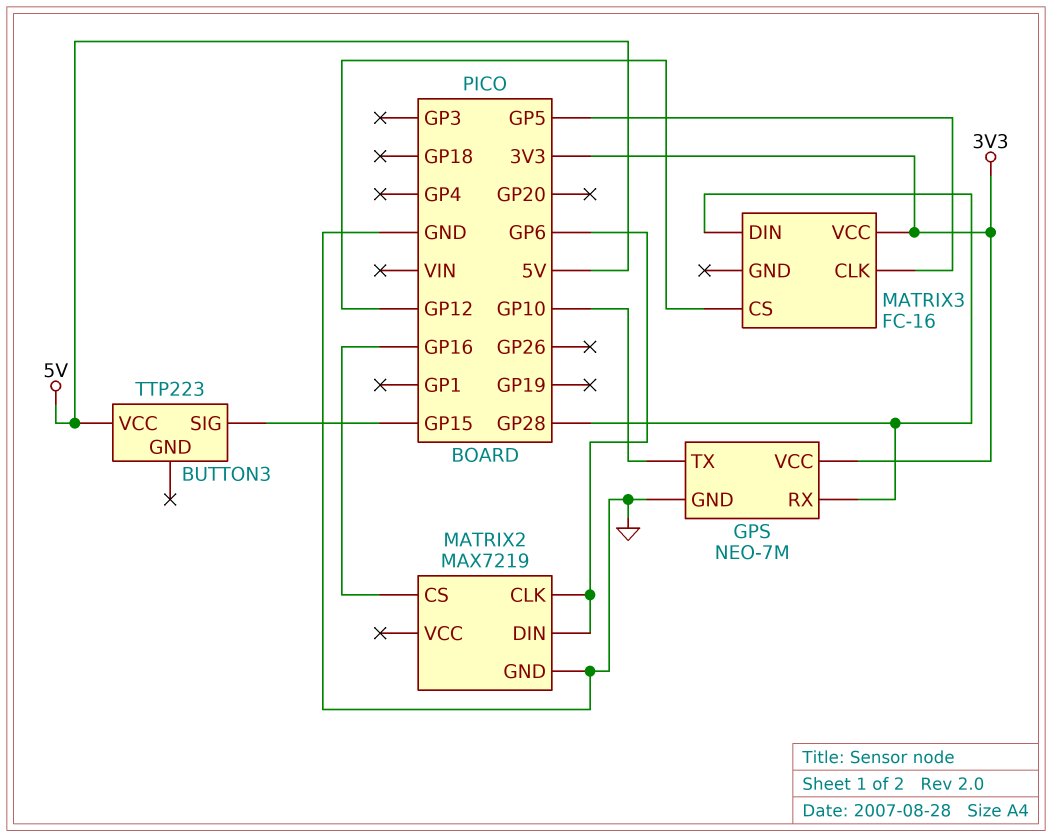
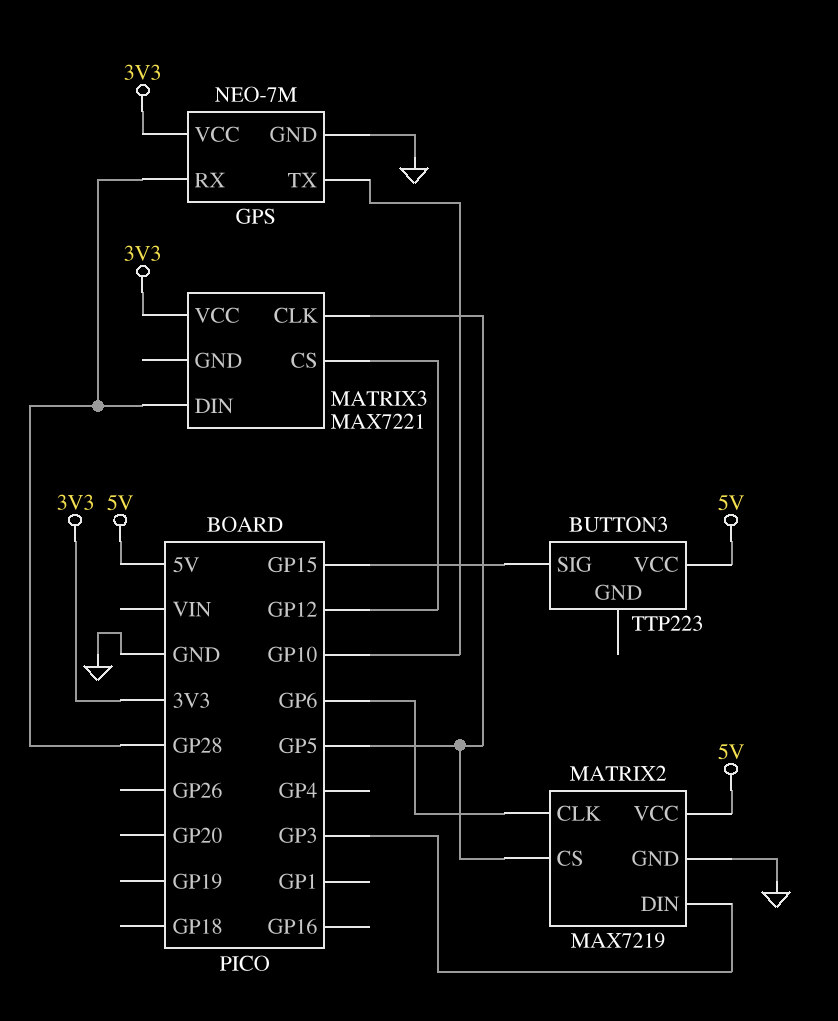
MATRIX2 pin CS: GP16 -> GP5
MATRIX2 pin DIN: GP6 -> GP3
MATRIX2 pin VCC: none -> 5V
MATRIX3: FC-16 -> MAX7221

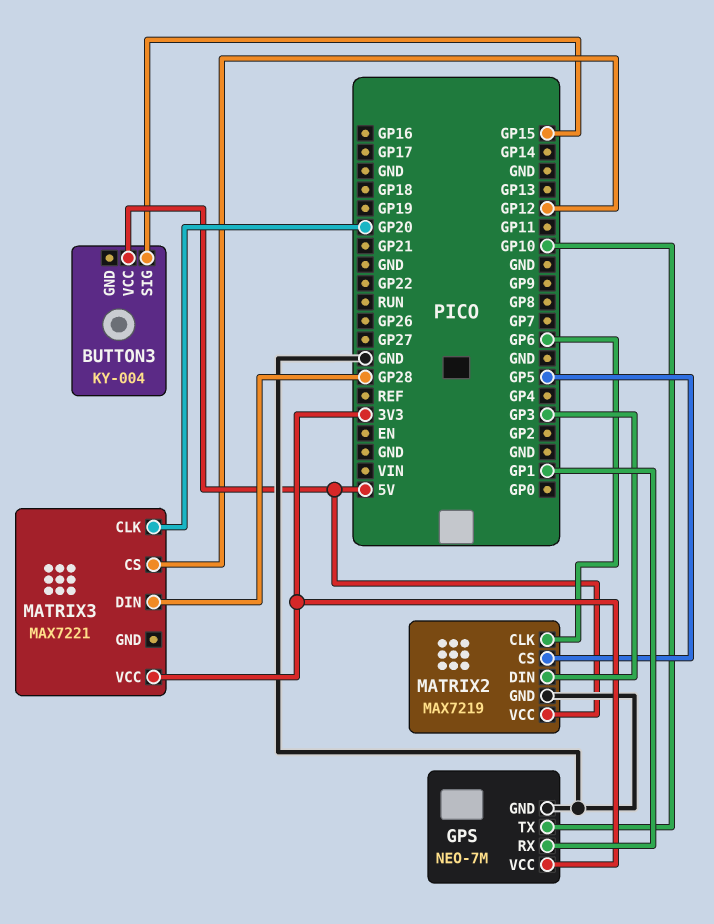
BUTTON3: TTP223 -> KY-004
GPS pin RX: GP28 -> GP1
MATRIX3 pin CLK: GP5 -> GP20

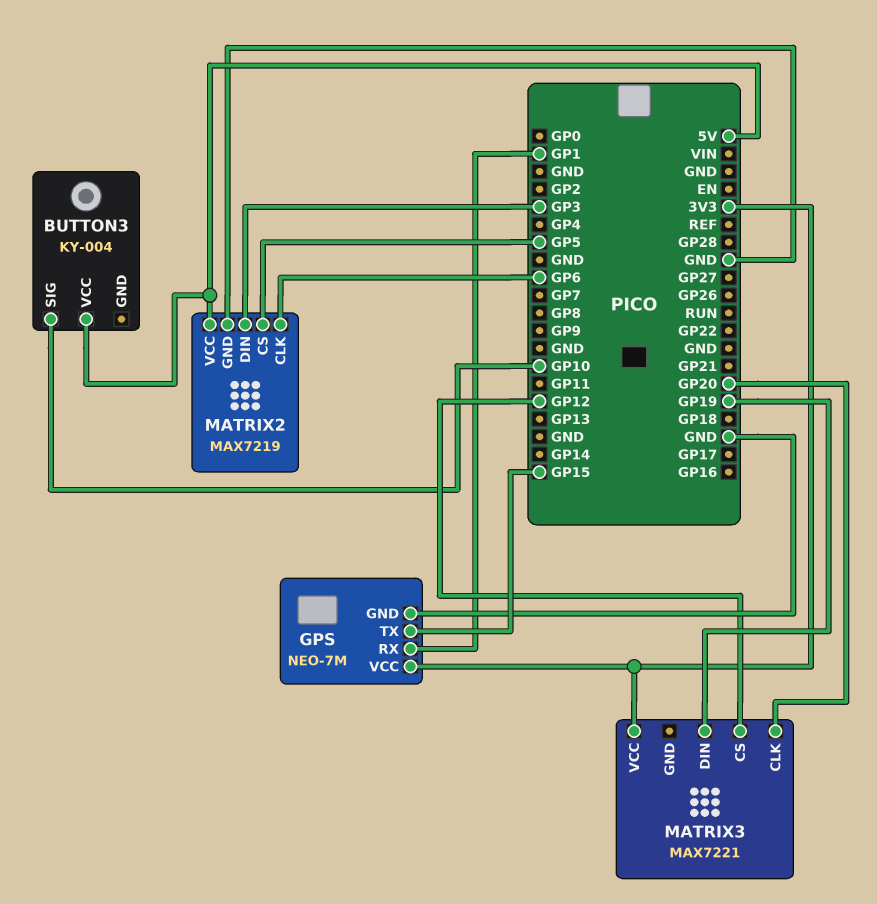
BUTTON3 pin SIG: GP15 -> GP10
GPS pin TX: GP10 -> GP15
MATRIX3 pin DIN: GP28 -> GP19

